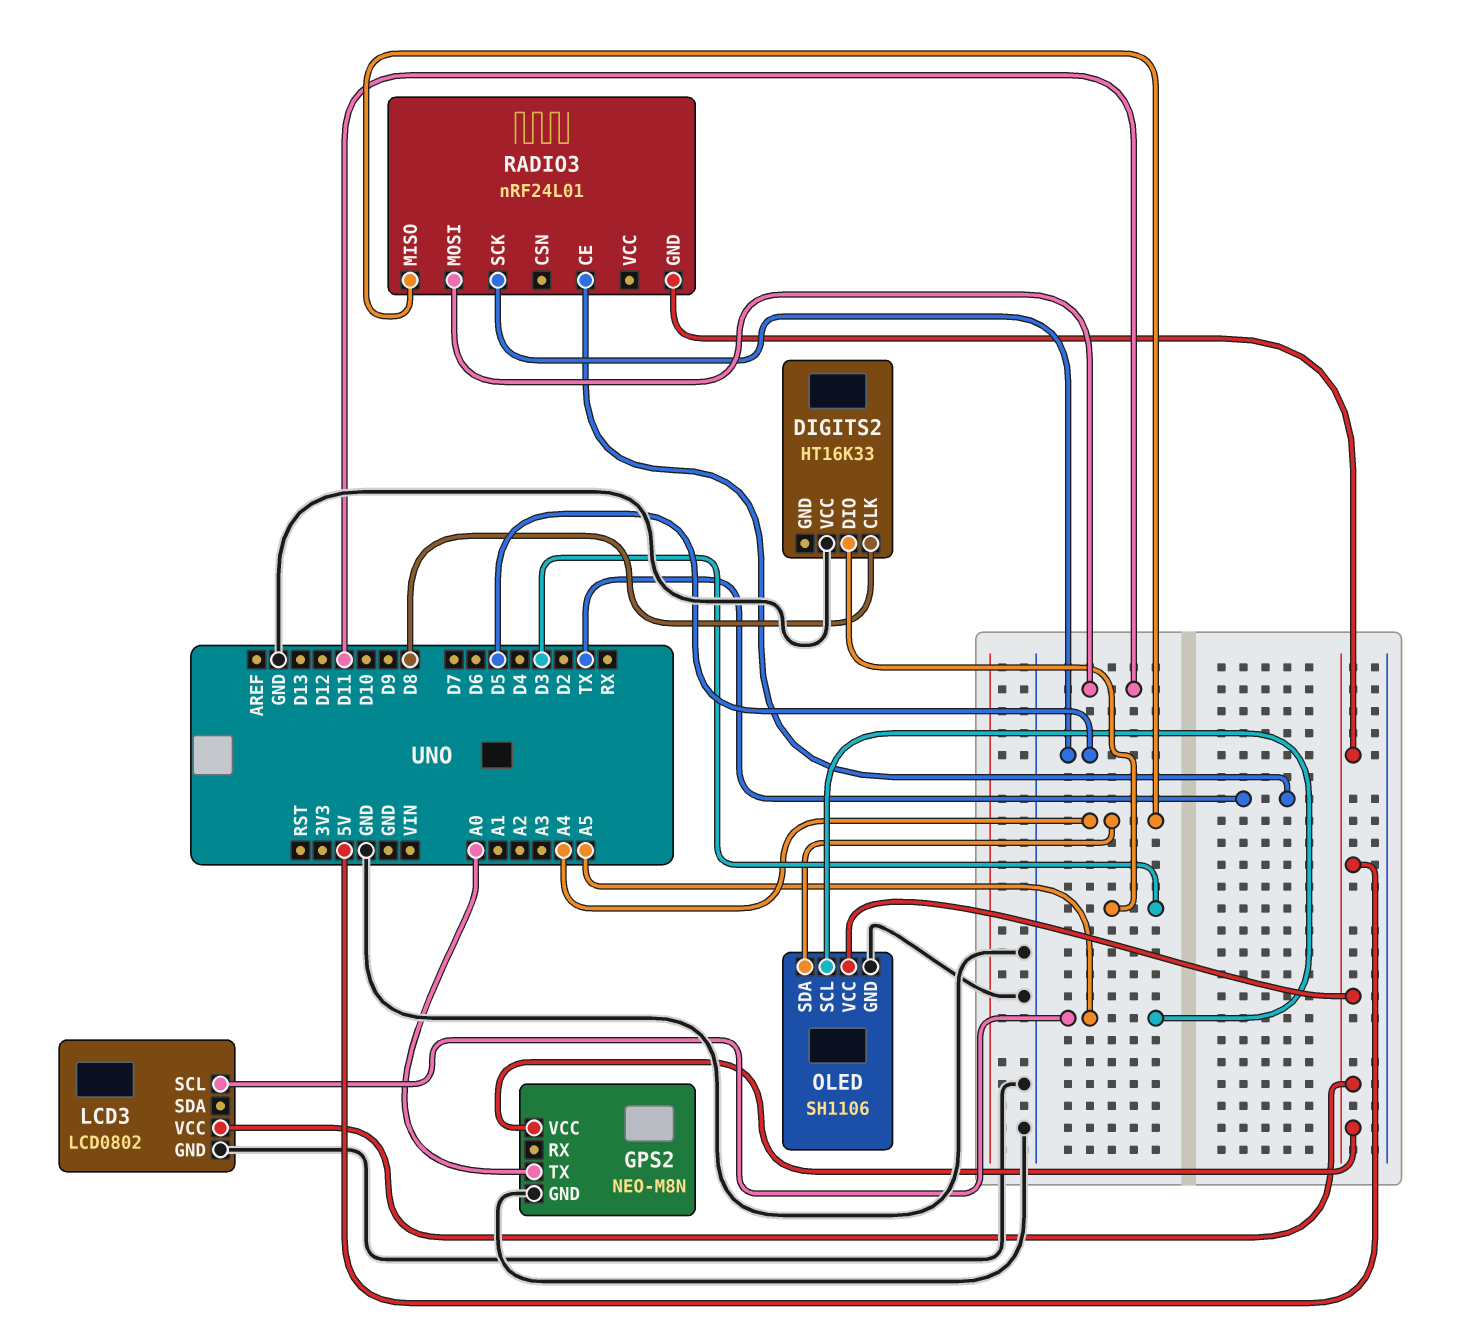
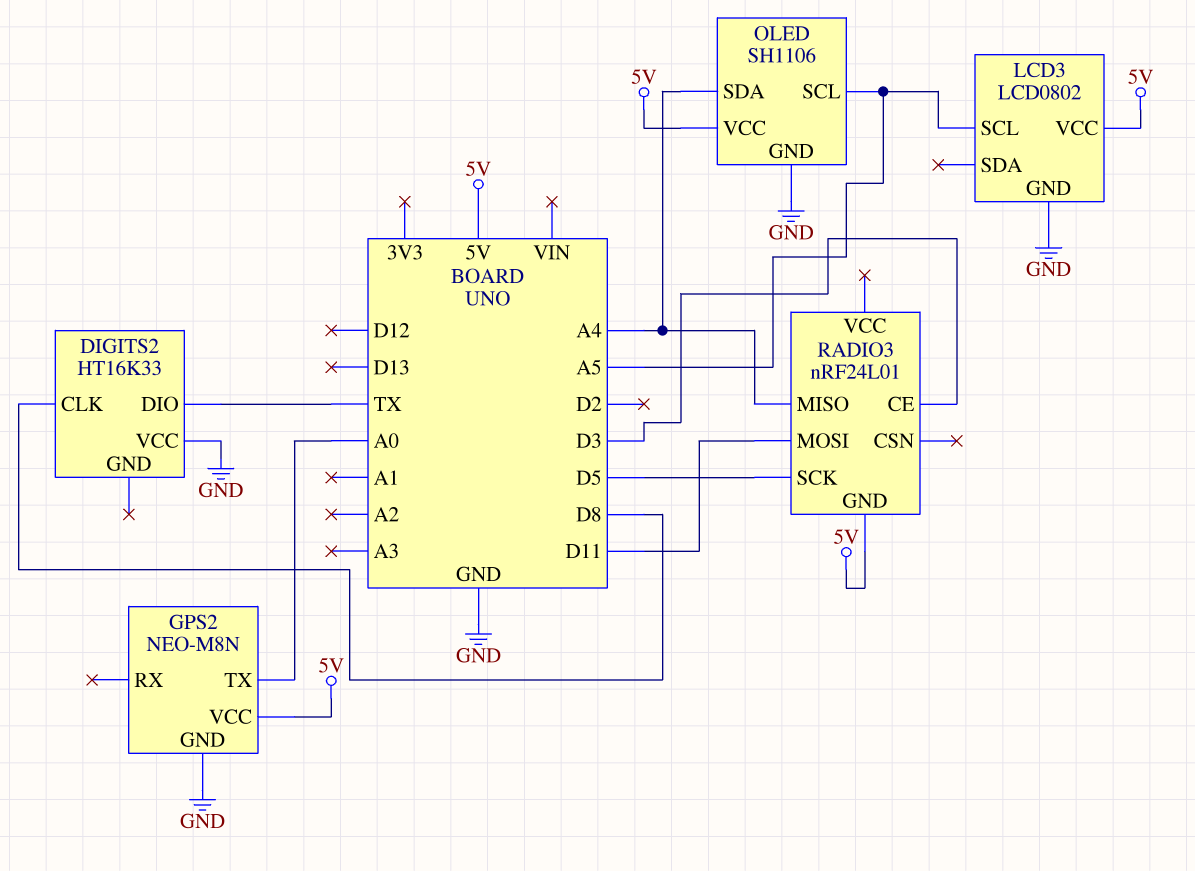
DIGITS2 pin DIO: D3 -> TX
RADIO3 pin CE: TX -> D3

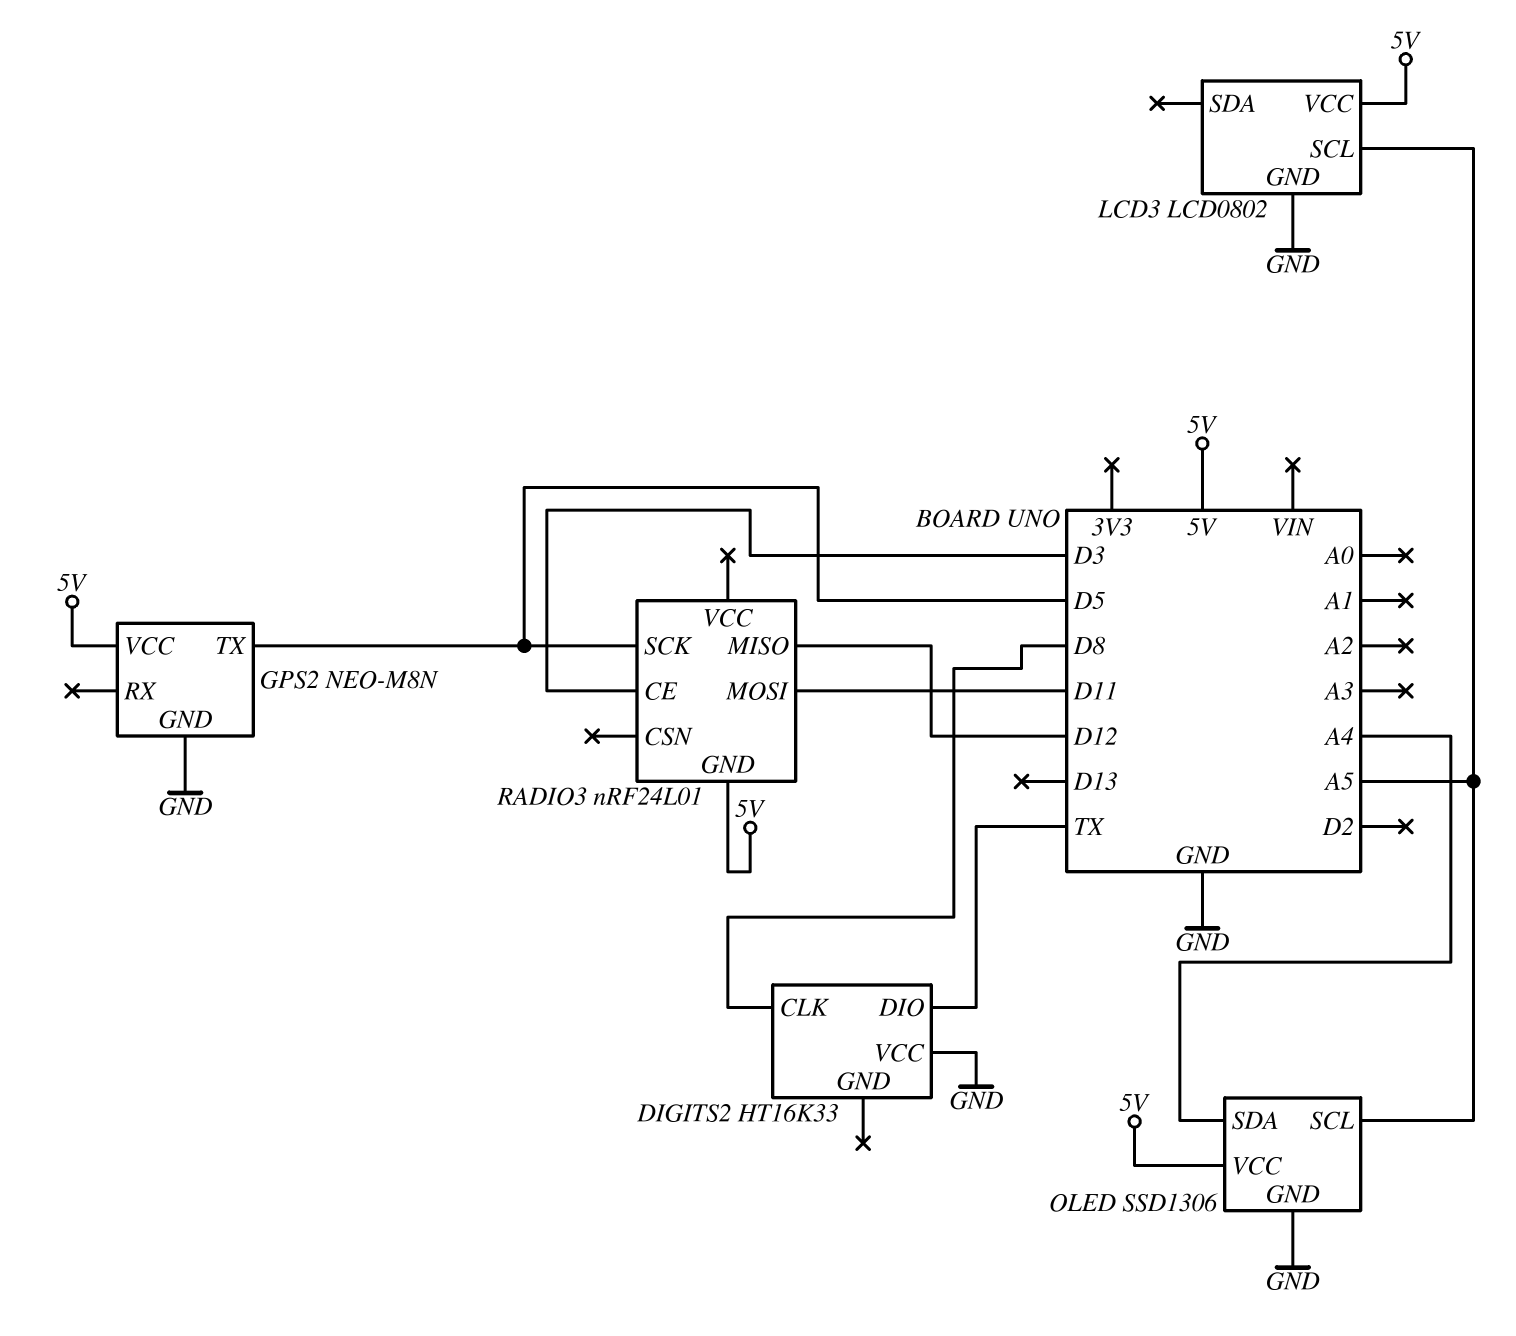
GPS2 pin TX: A0 -> D5
OLED: SH1106 -> SSD1306
RADIO3 pin MISO: A4 -> D12

